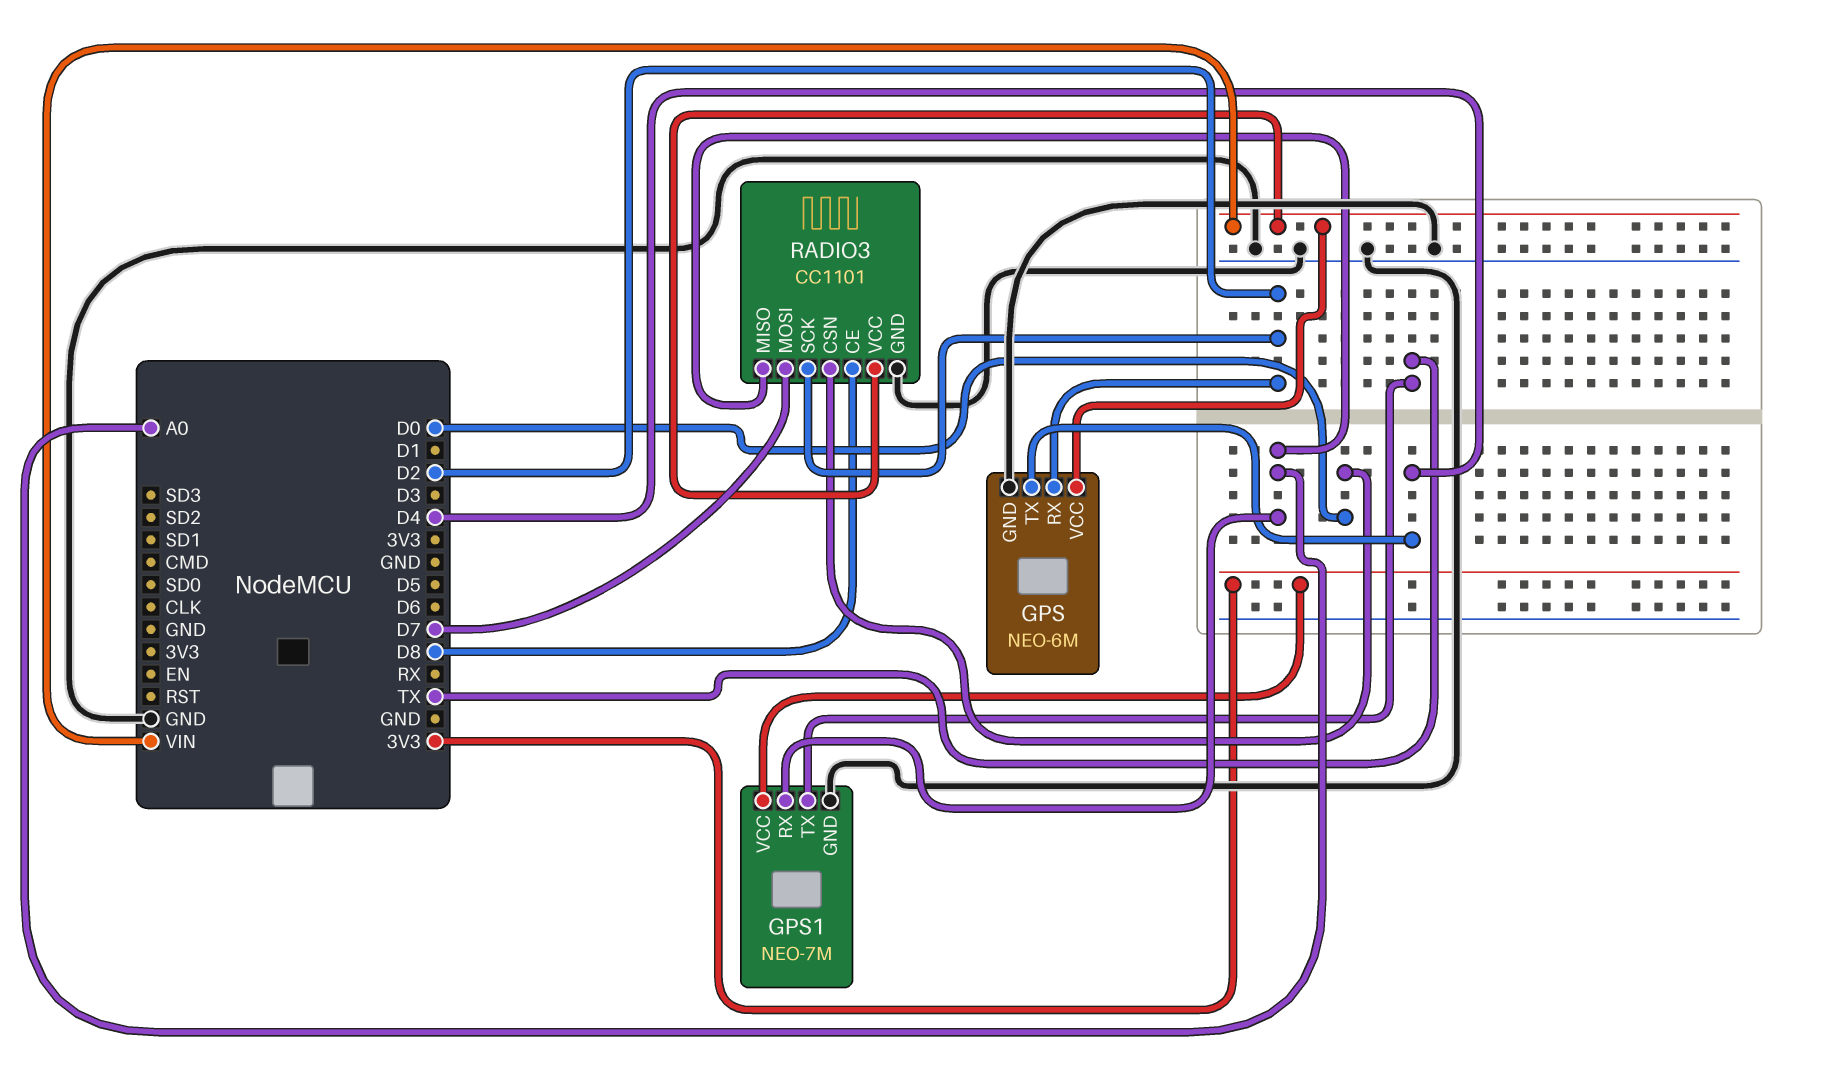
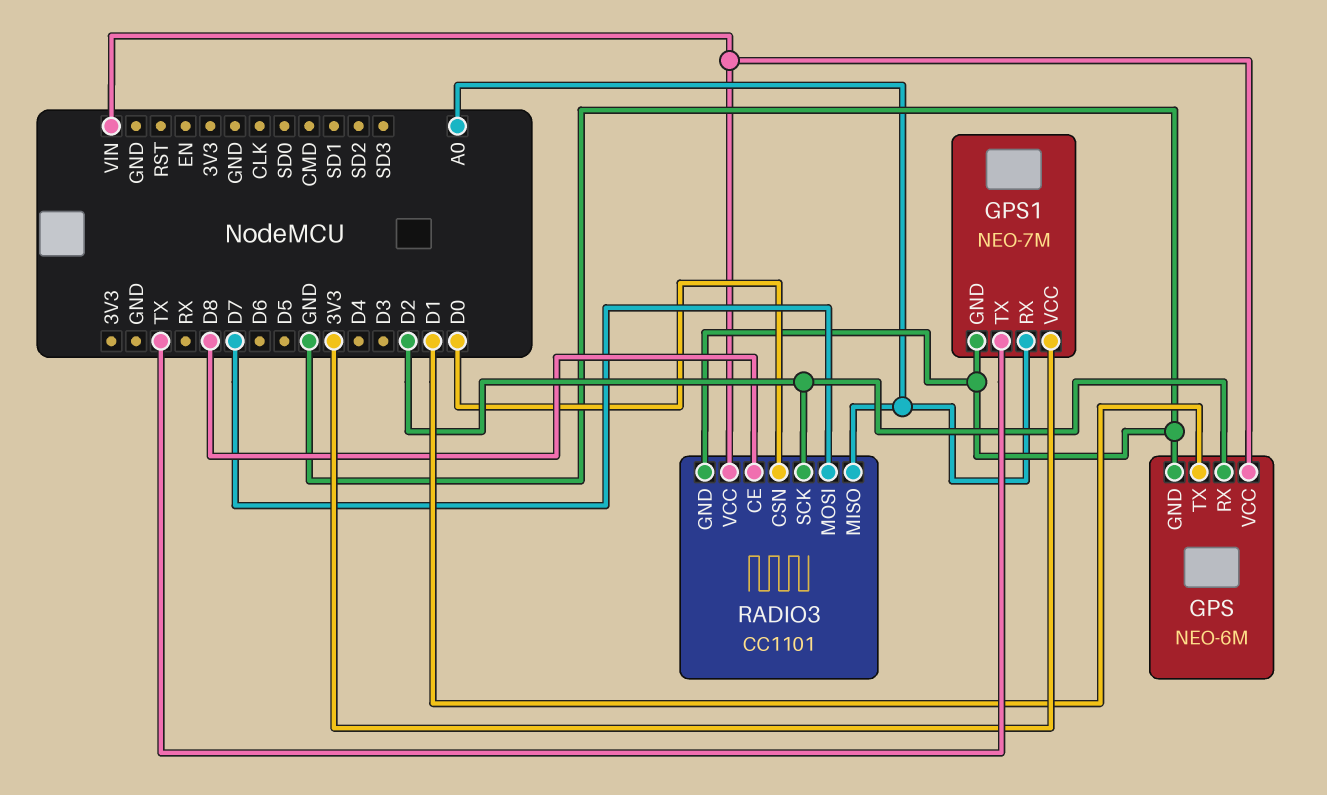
GPS pin TX: D4 -> D1

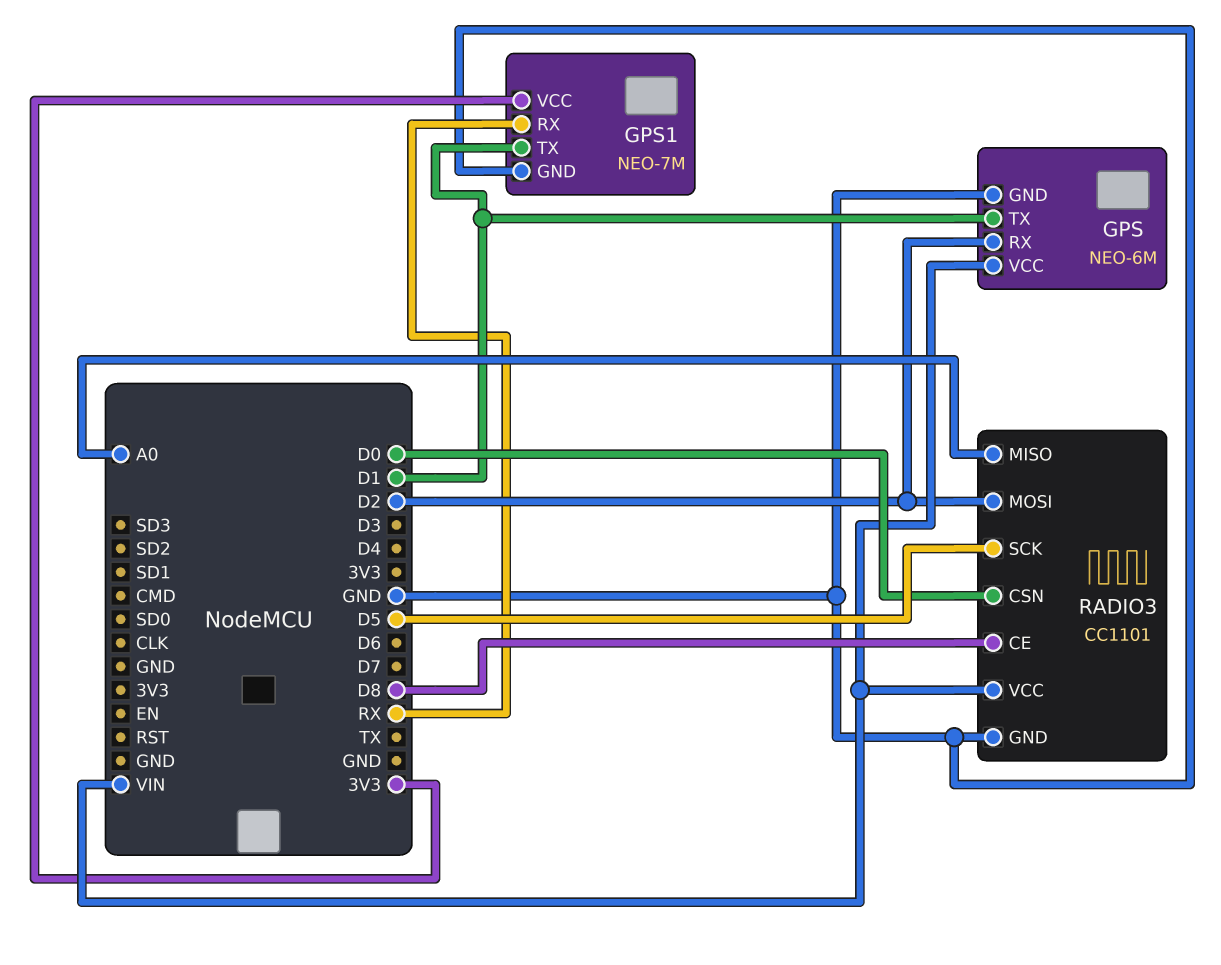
GPS1 pin RX: A0 -> RX
GPS1 pin TX: TX -> D1
RADIO3 pin MOSI: D7 -> D2
RADIO3 pin SCK: D2 -> D5

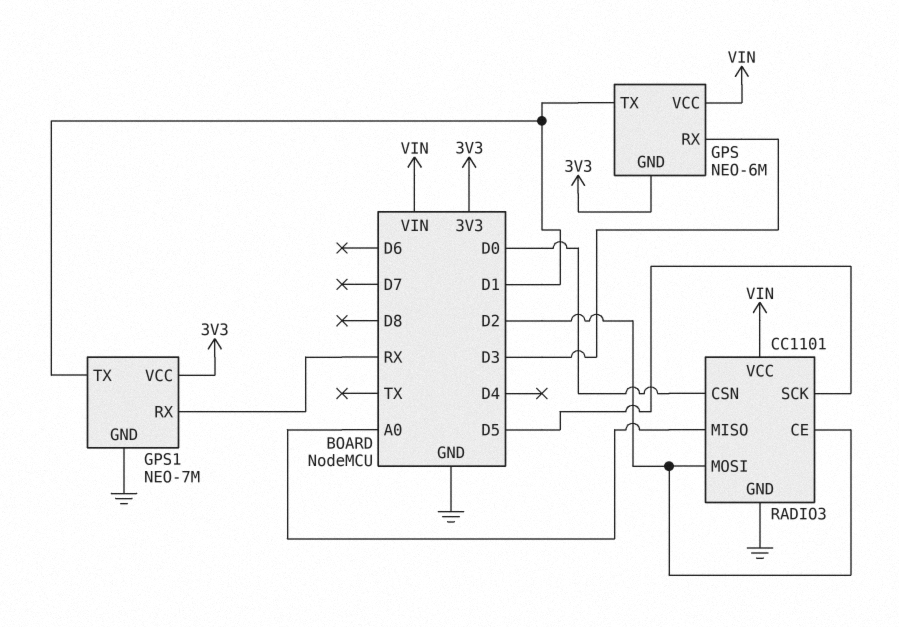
GPS pin GND: GND -> 3V3
GPS pin RX: D2 -> D3
RADIO3 pin CE: D8 -> D2

